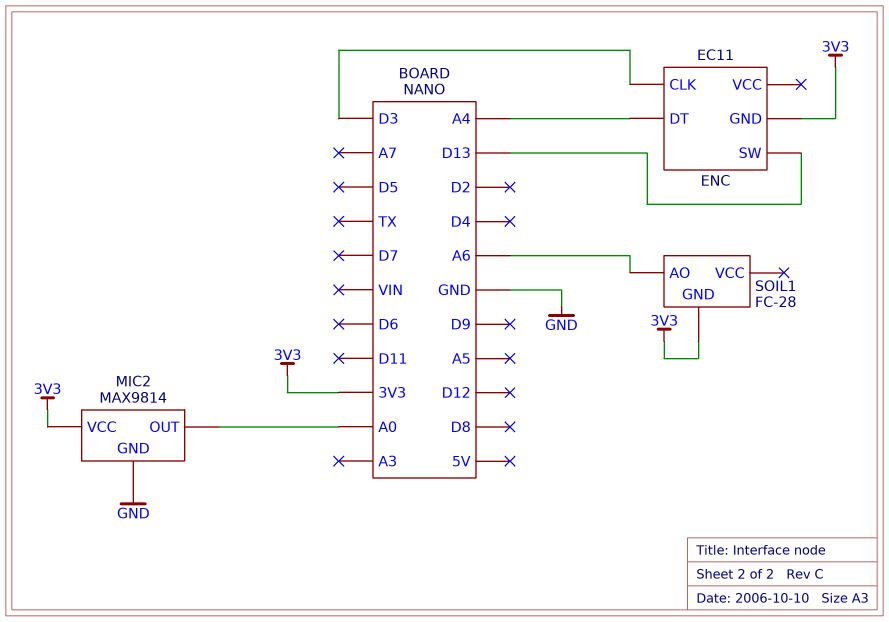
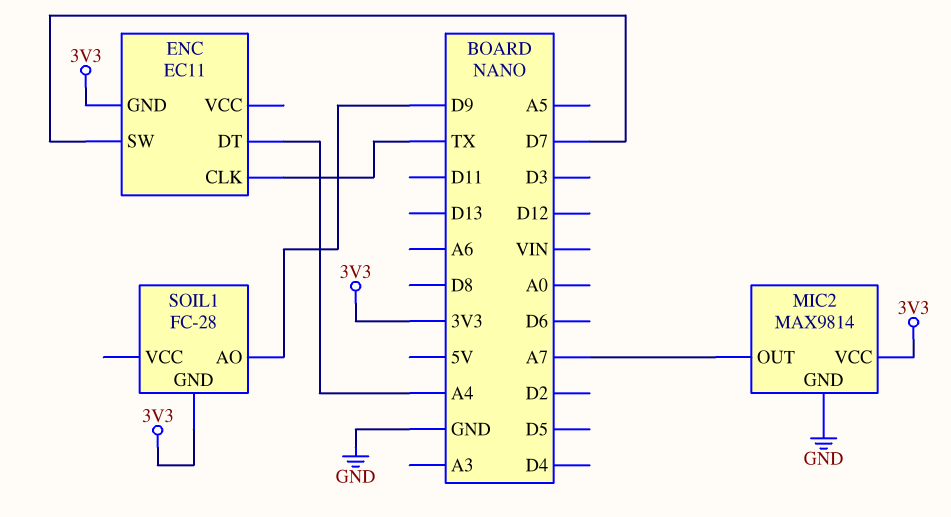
ENC pin CLK: D3 -> TX
ENC pin SW: D13 -> D7
MIC2 pin OUT: A0 -> A7
SOIL1 pin AO: A6 -> D9

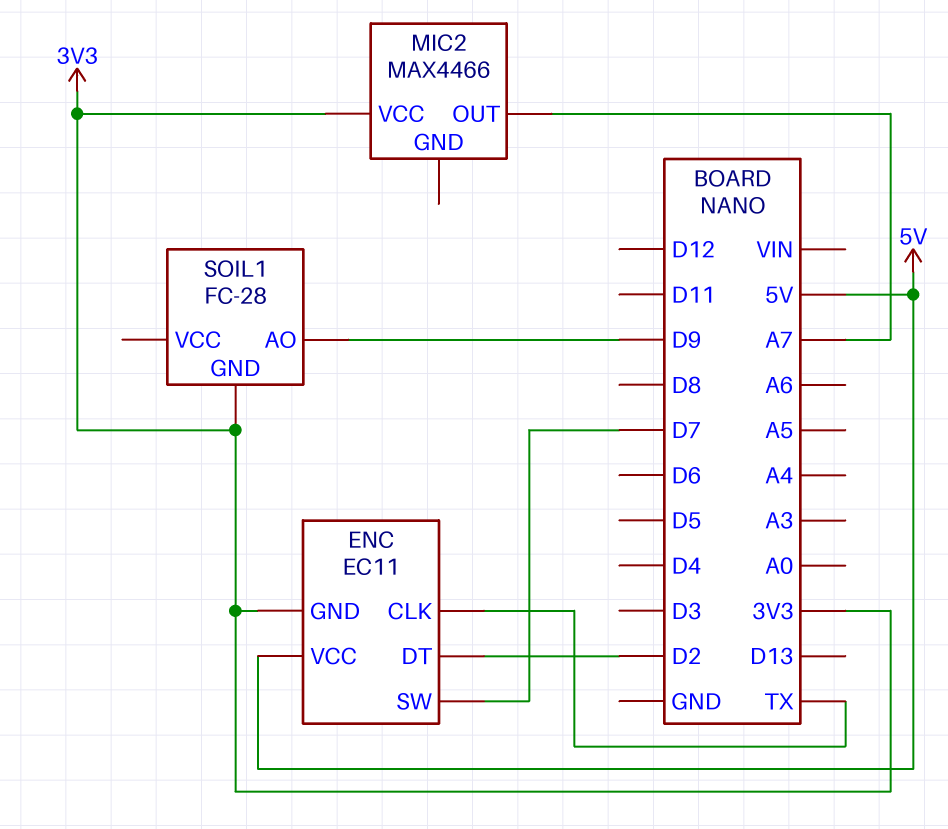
ENC pin DT: A4 -> D2
ENC pin VCC: none -> 5V
MIC2: MAX9814 -> MAX4466
MIC2 pin GND: GND -> none

